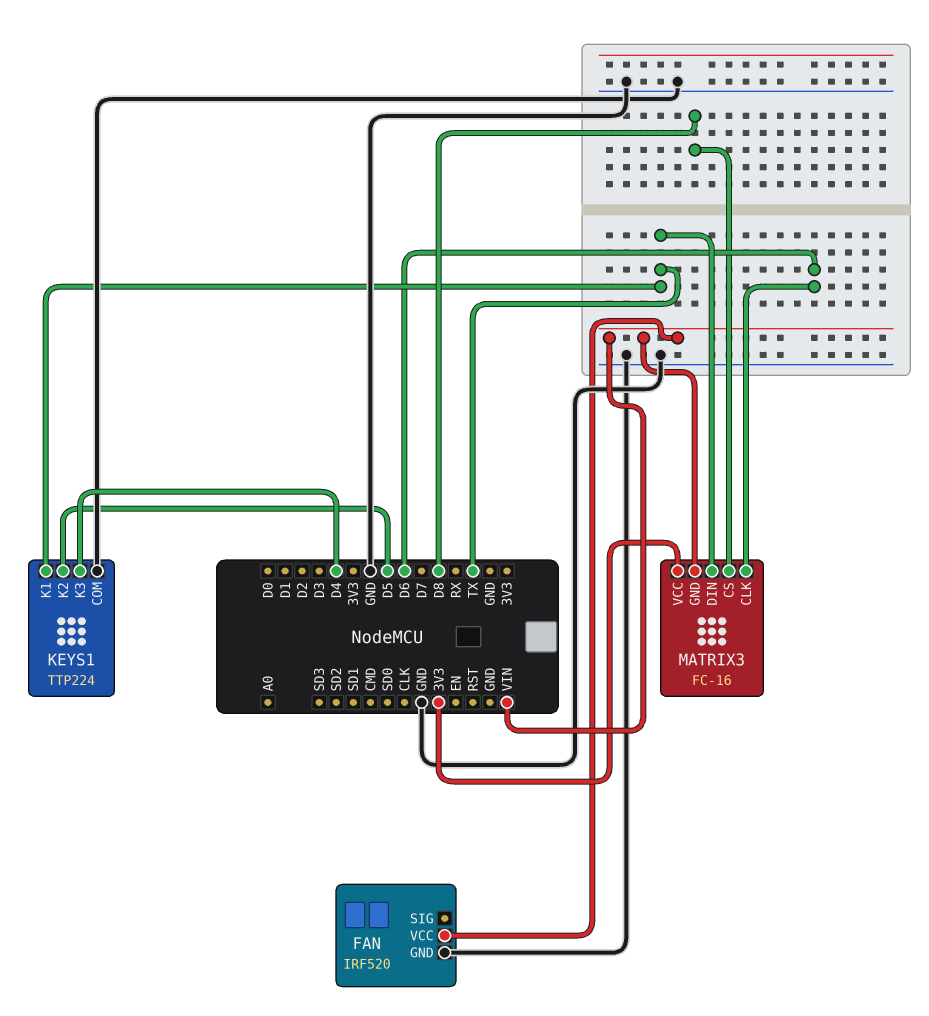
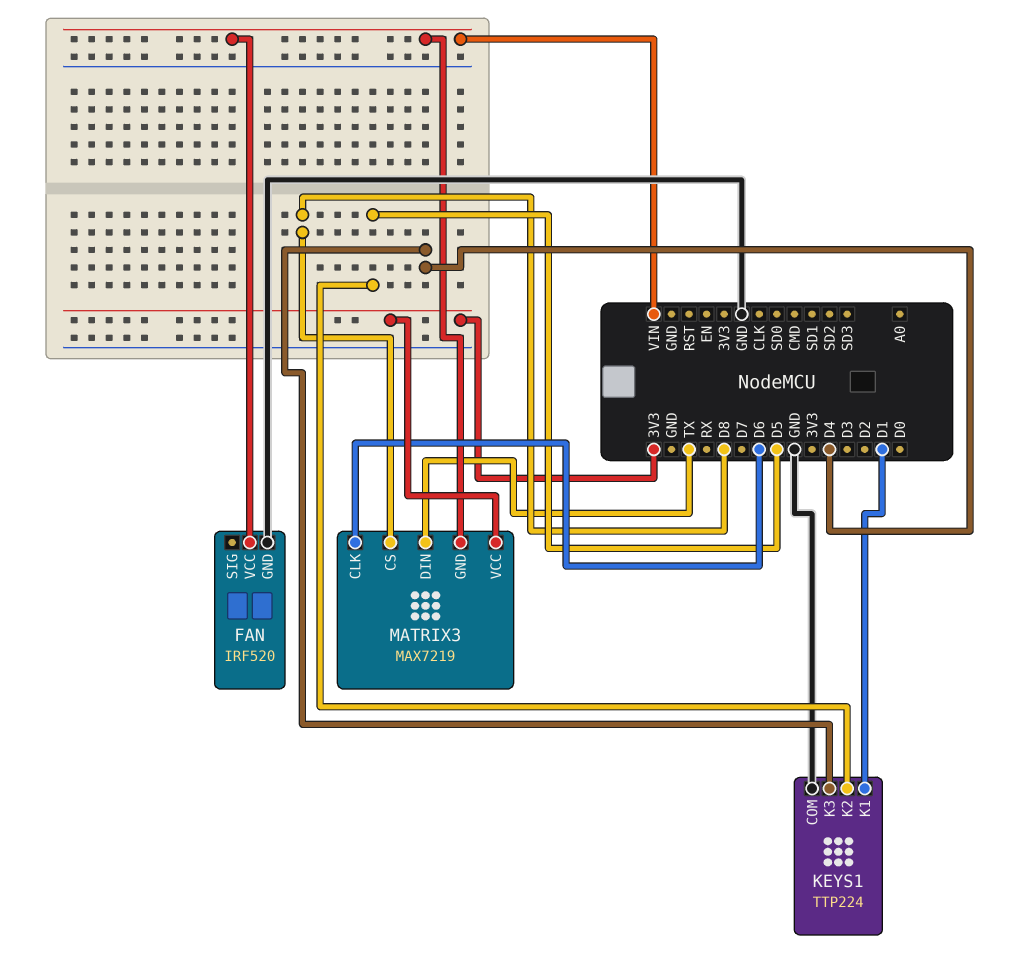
KEYS1 pin K1: TX -> D1
MATRIX3: FC-16 -> MAX7219

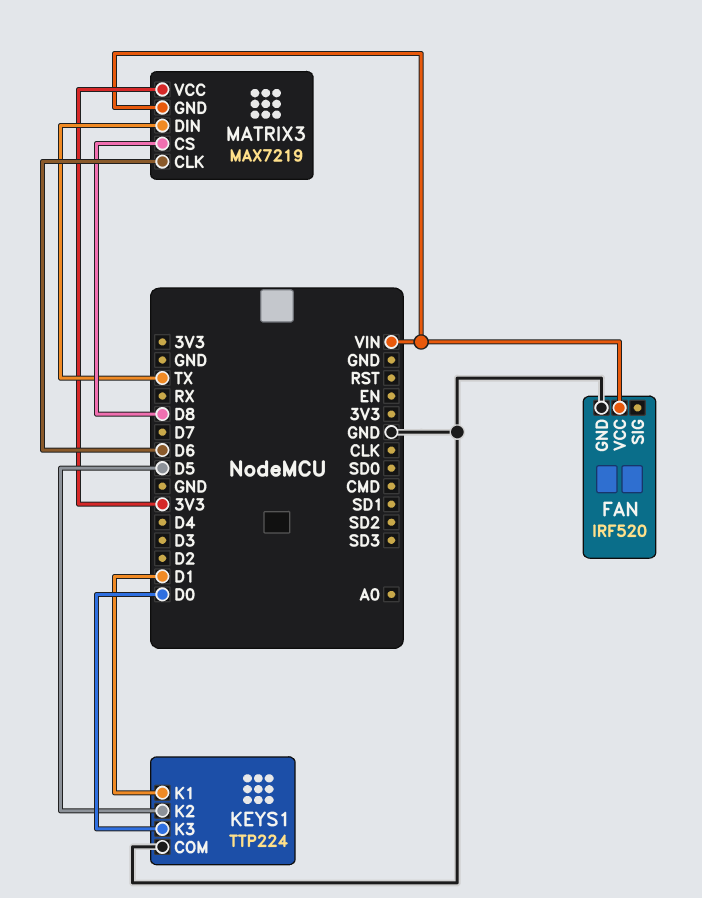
KEYS1 pin K3: D4 -> D0

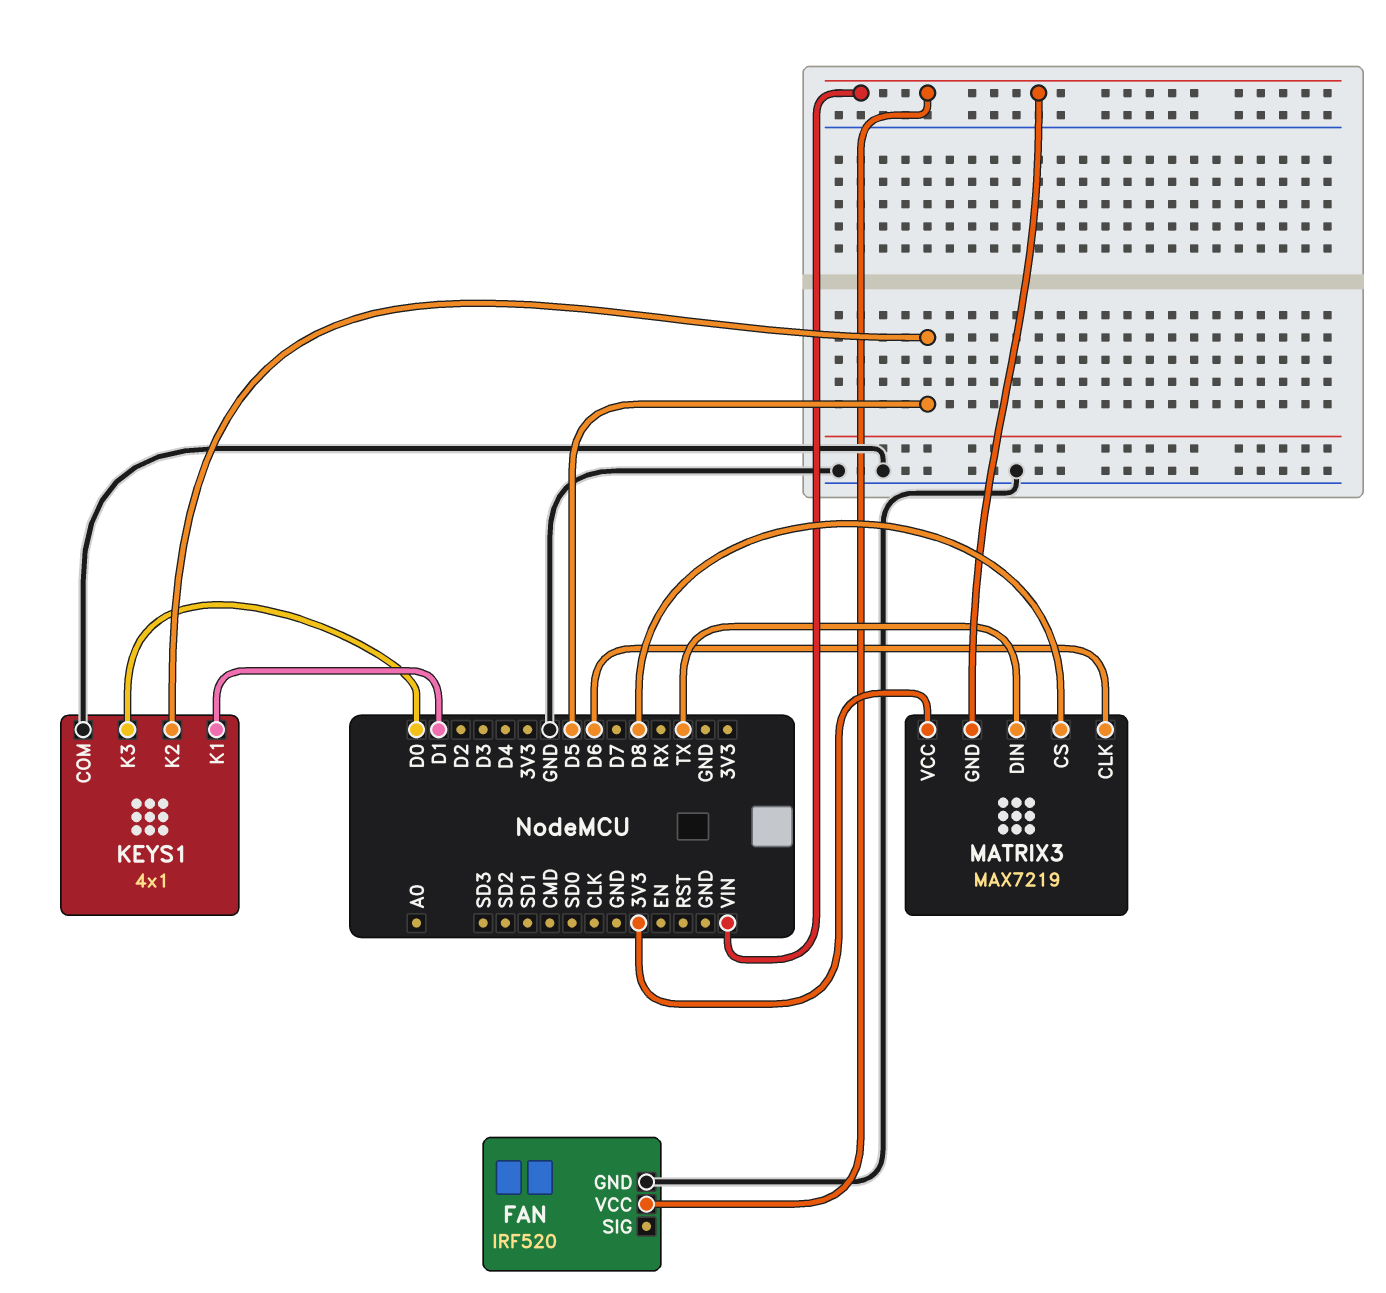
KEYS1: TTP224 -> 4x1

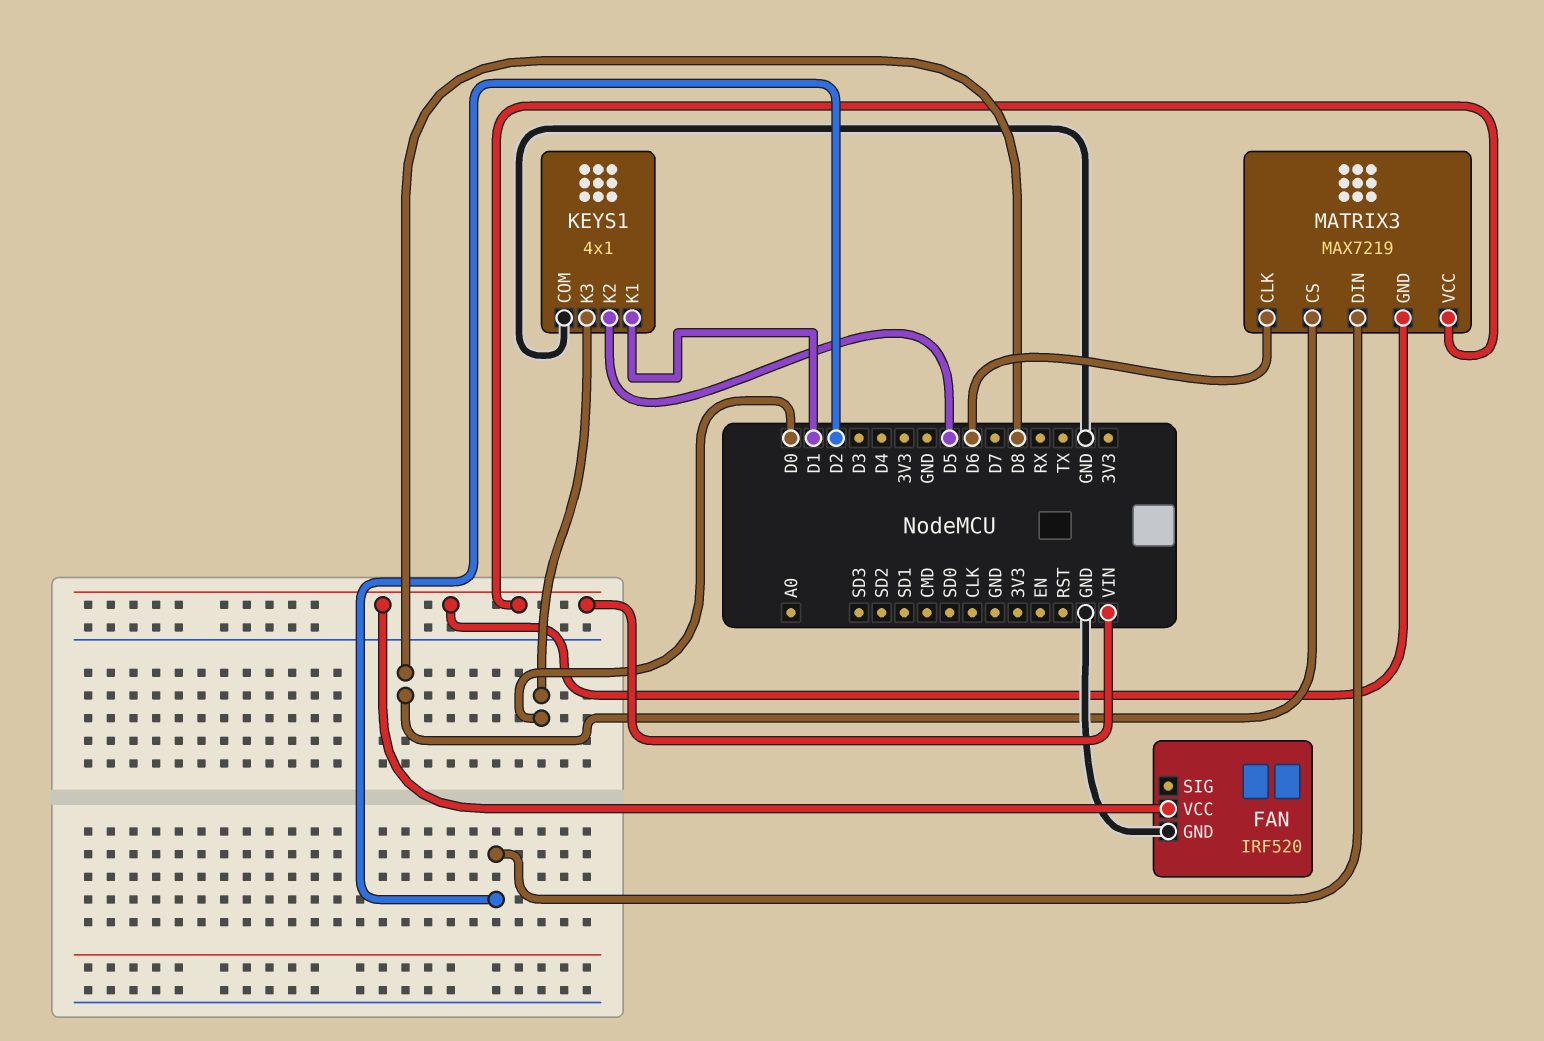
MATRIX3 pin DIN: TX -> D2
MATRIX3 pin VCC: 3V3 -> VIN

